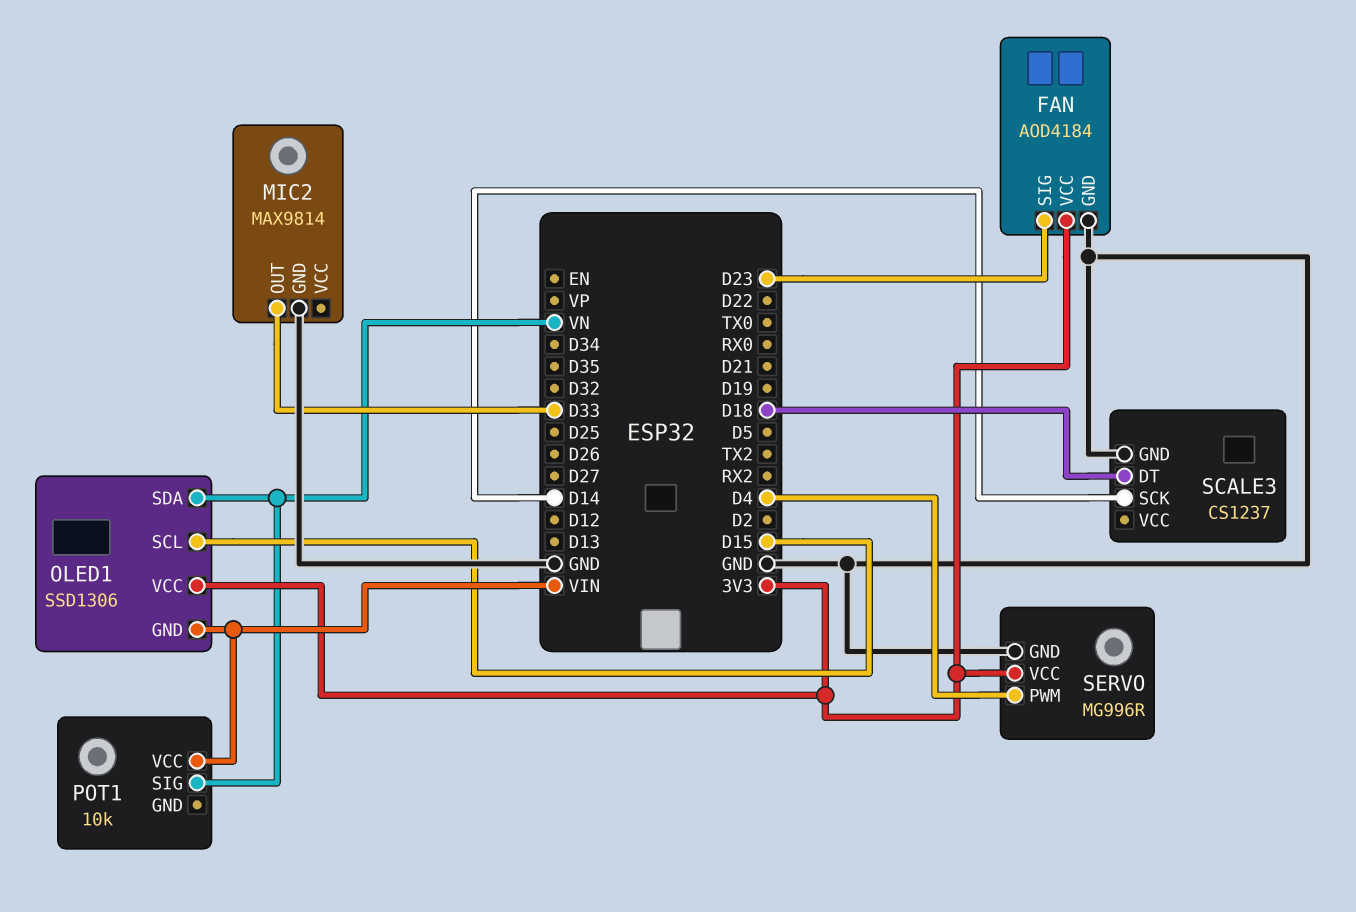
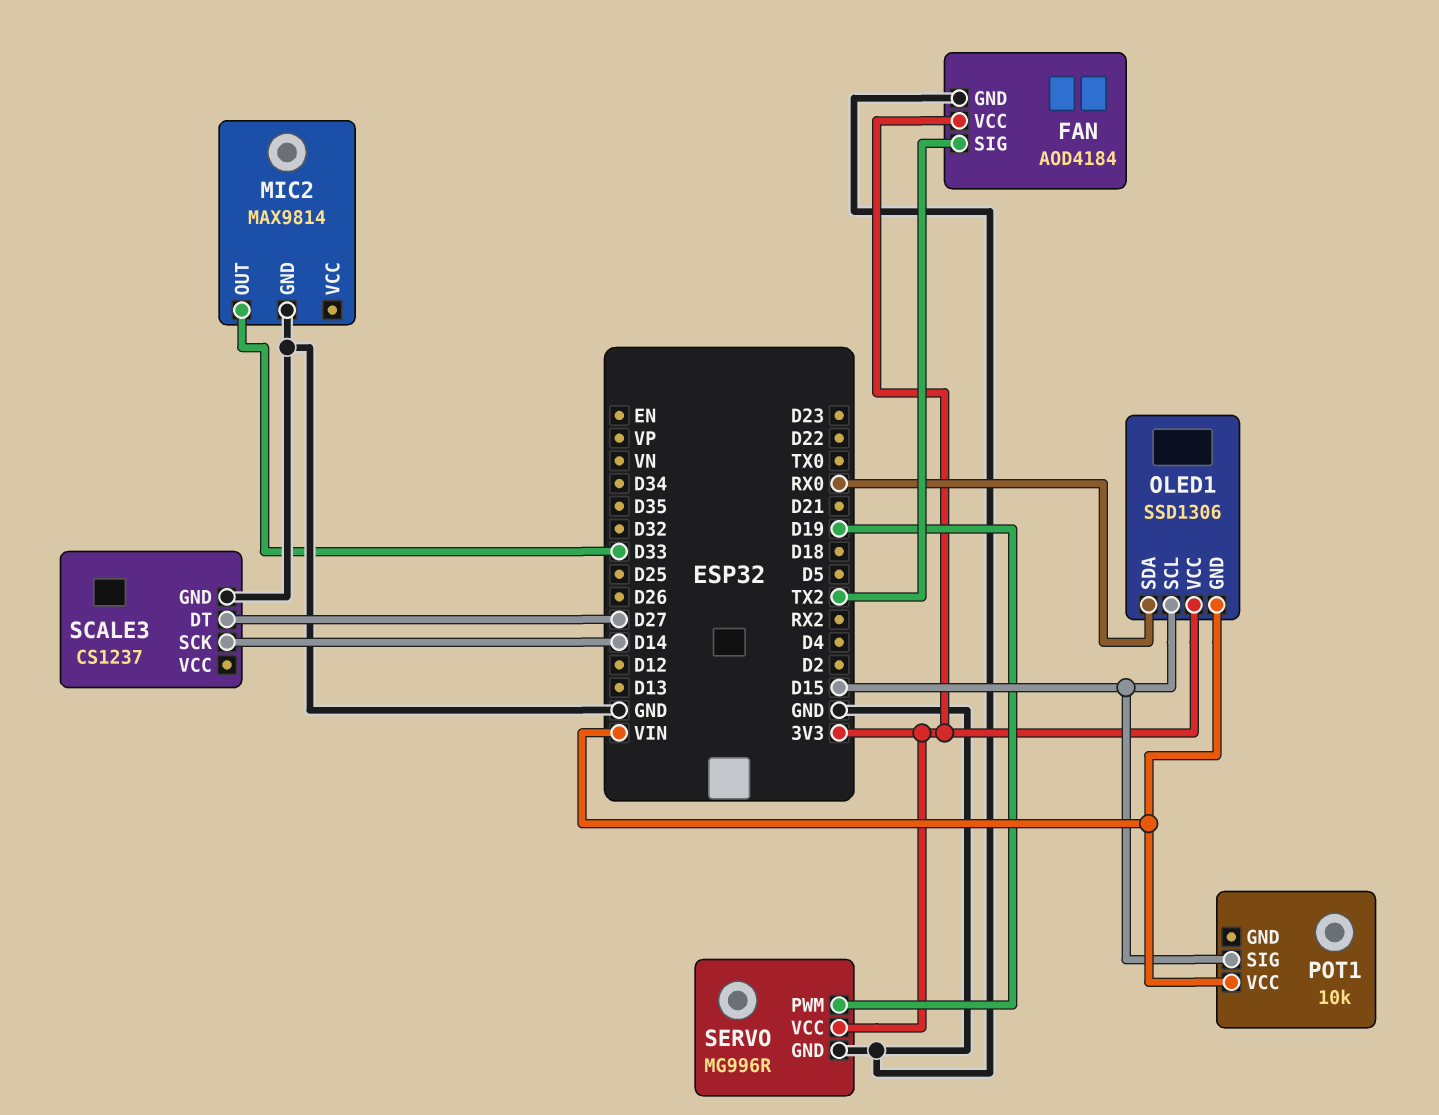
FAN pin SIG: D23 -> TX2
OLED1 pin SDA: VN -> RX0
POT1 pin SIG: VN -> D15
SCALE3 pin DT: D18 -> D27
SERVO pin PWM: D4 -> D19

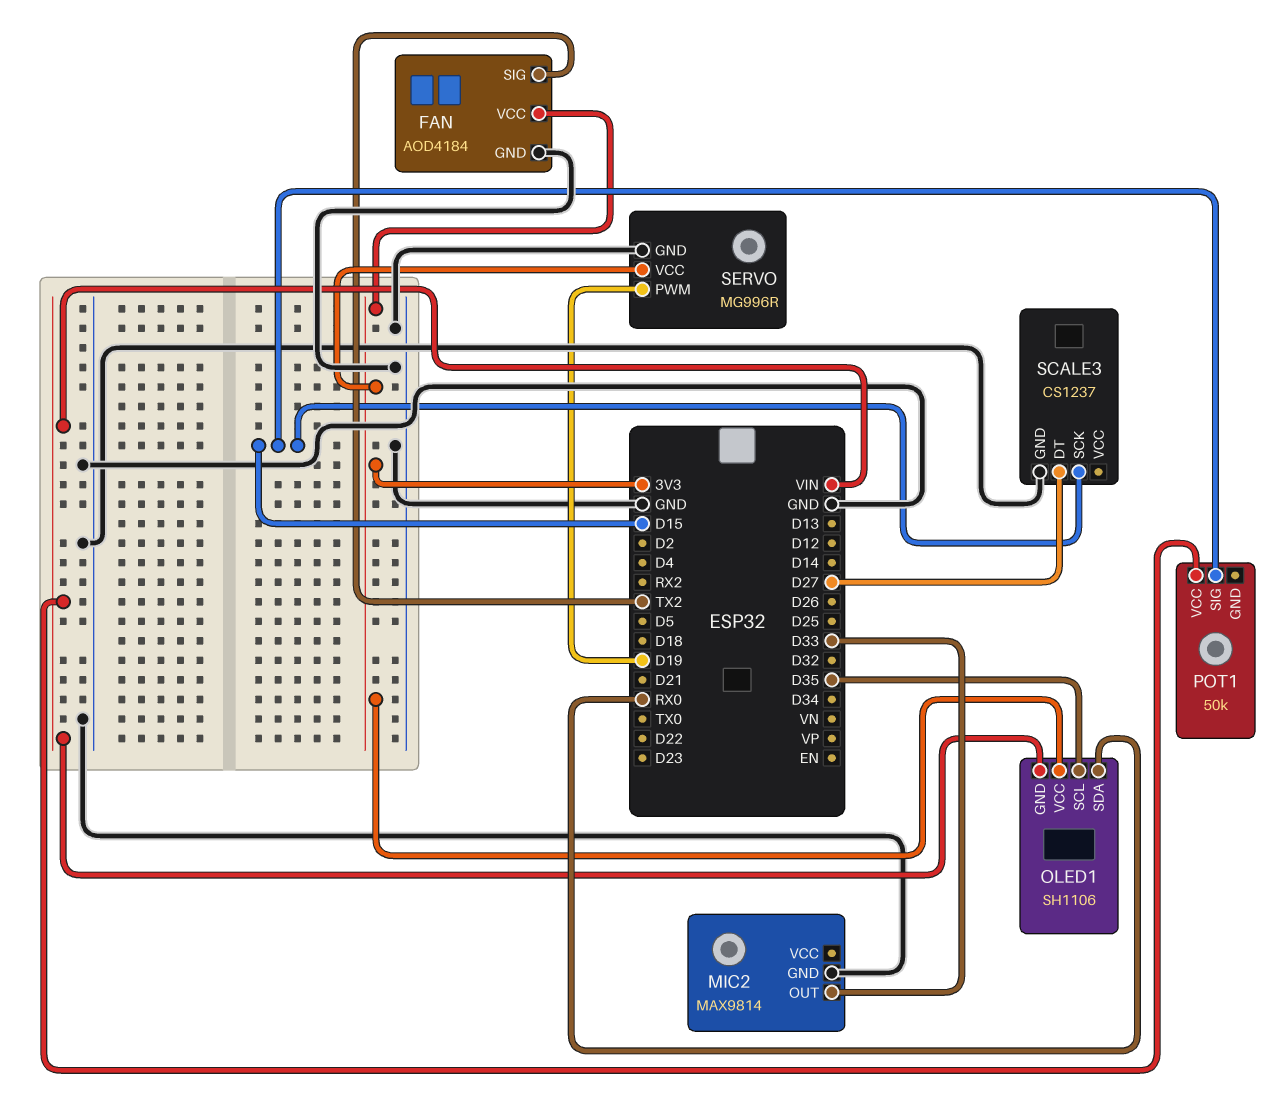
OLED1: SSD1306 -> SH1106
OLED1 pin SCL: D15 -> D35
POT1: 10k -> 50k
SCALE3 pin SCK: D14 -> D15

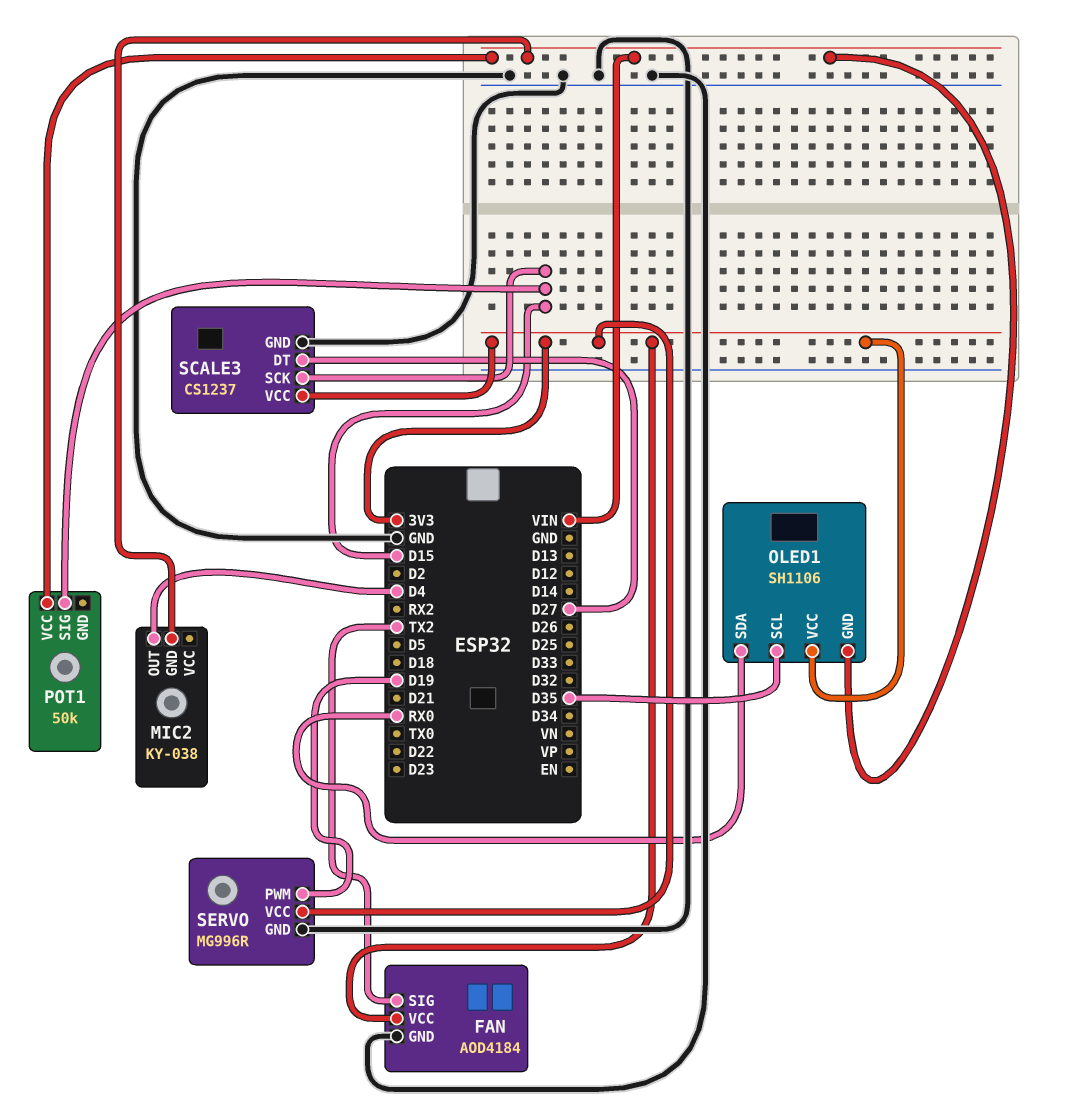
MIC2: MAX9814 -> KY-038
MIC2 pin GND: GND -> VIN
MIC2 pin OUT: D33 -> D4
SCALE3 pin VCC: none -> 3V3

